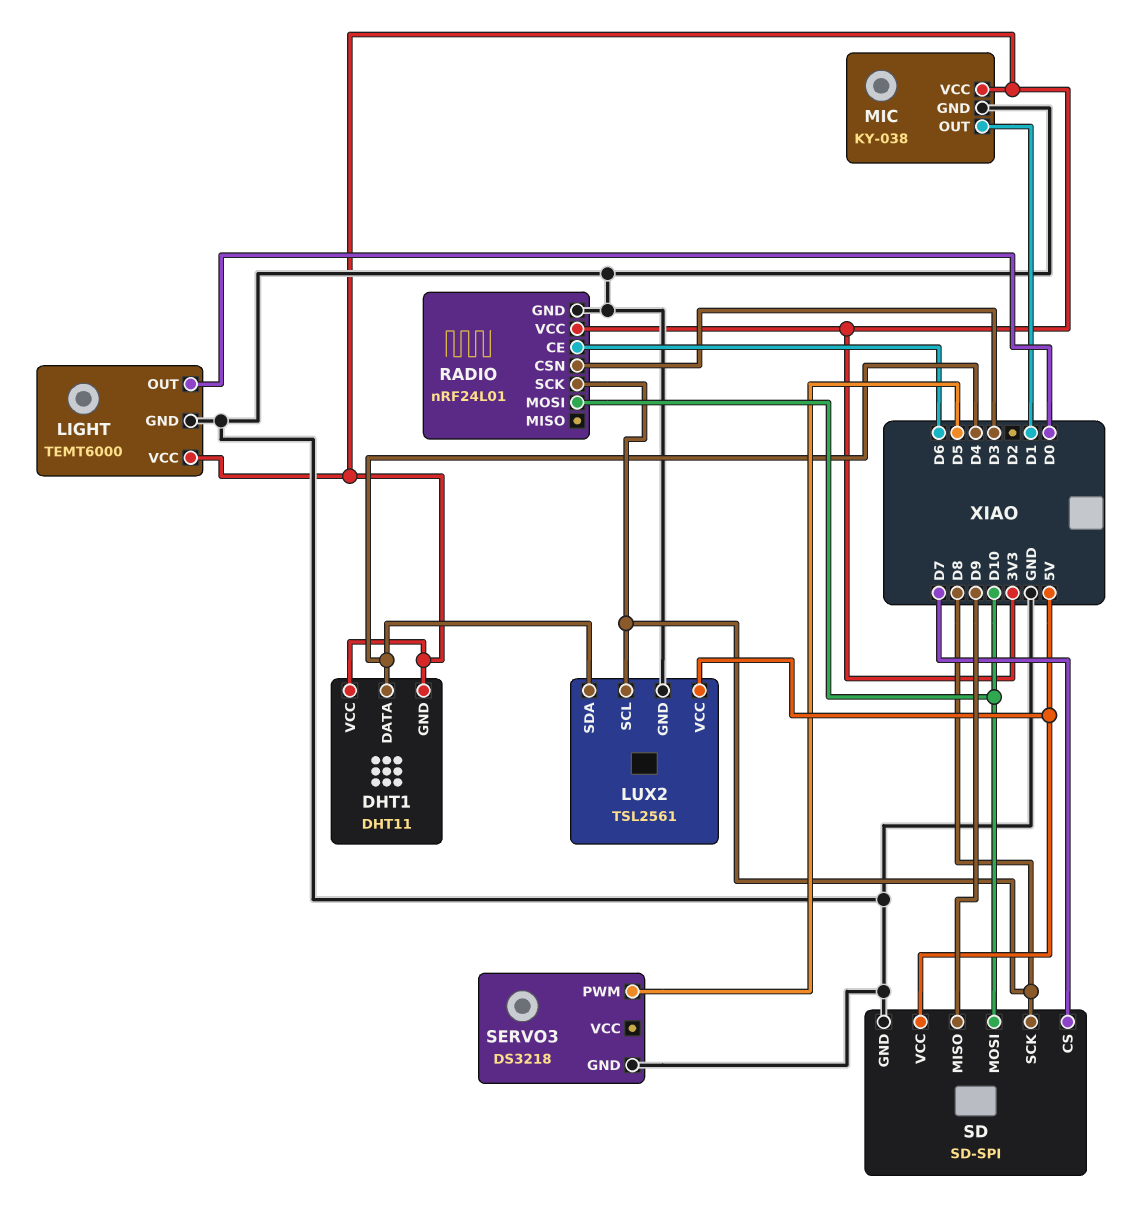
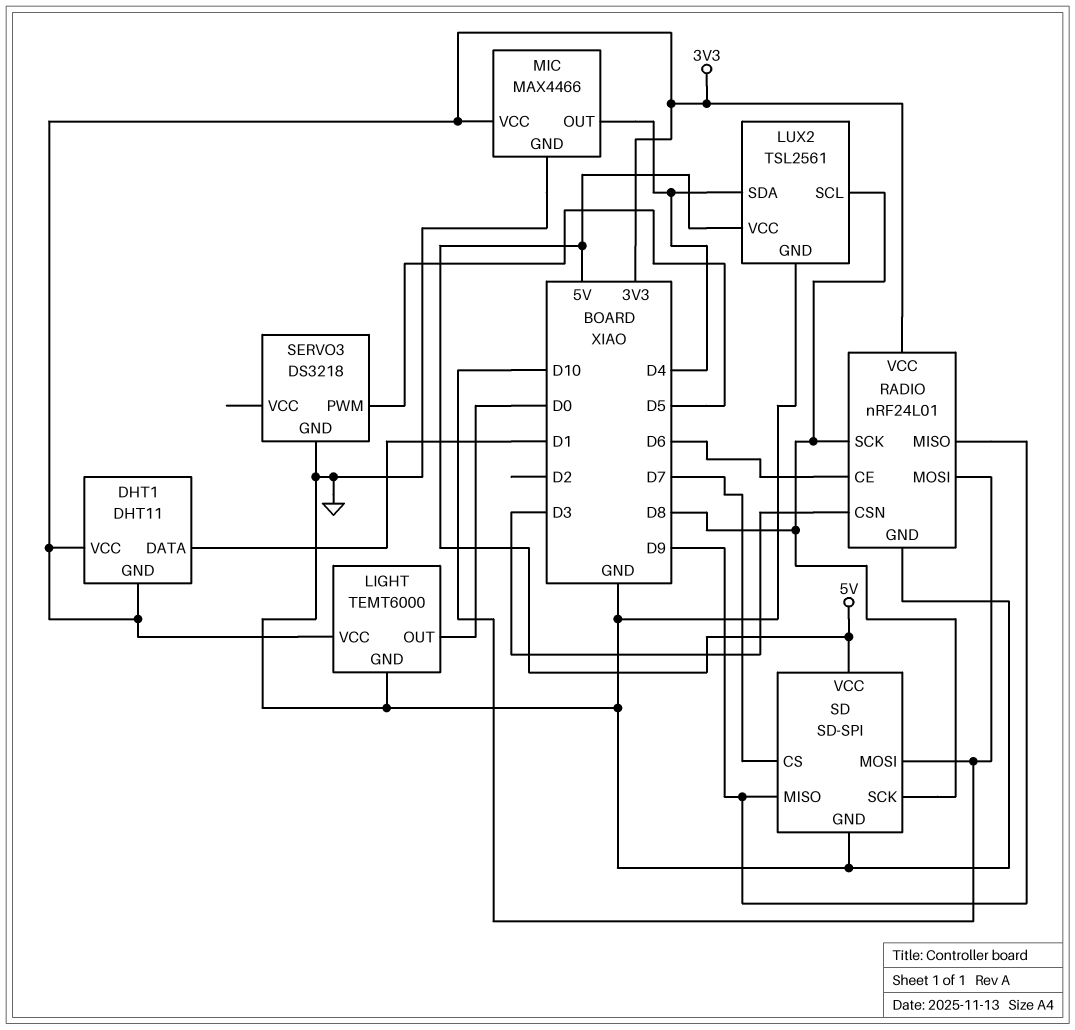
DHT1 pin DATA: D4 -> D1
MIC: KY-038 -> MAX4466
MIC pin OUT: D1 -> D4
RADIO pin MISO: none -> D9

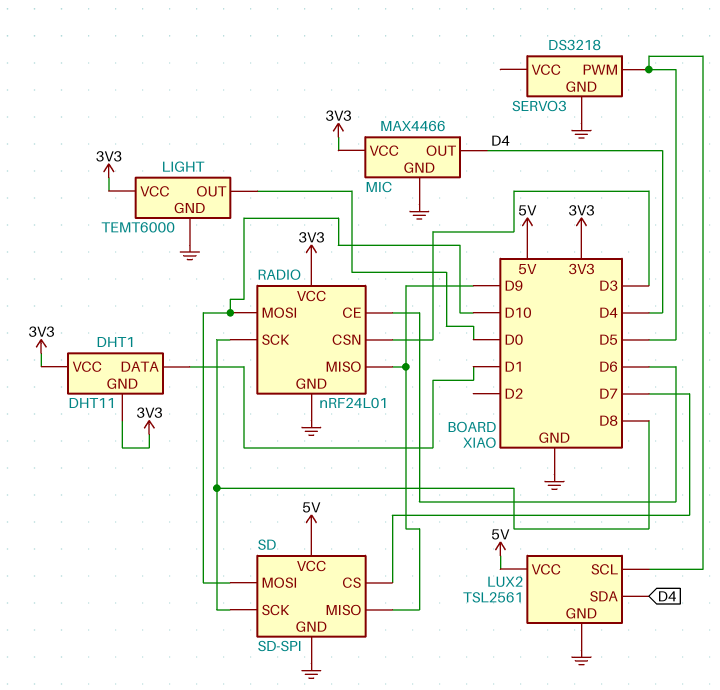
LUX2 pin SCL: D8 -> D5

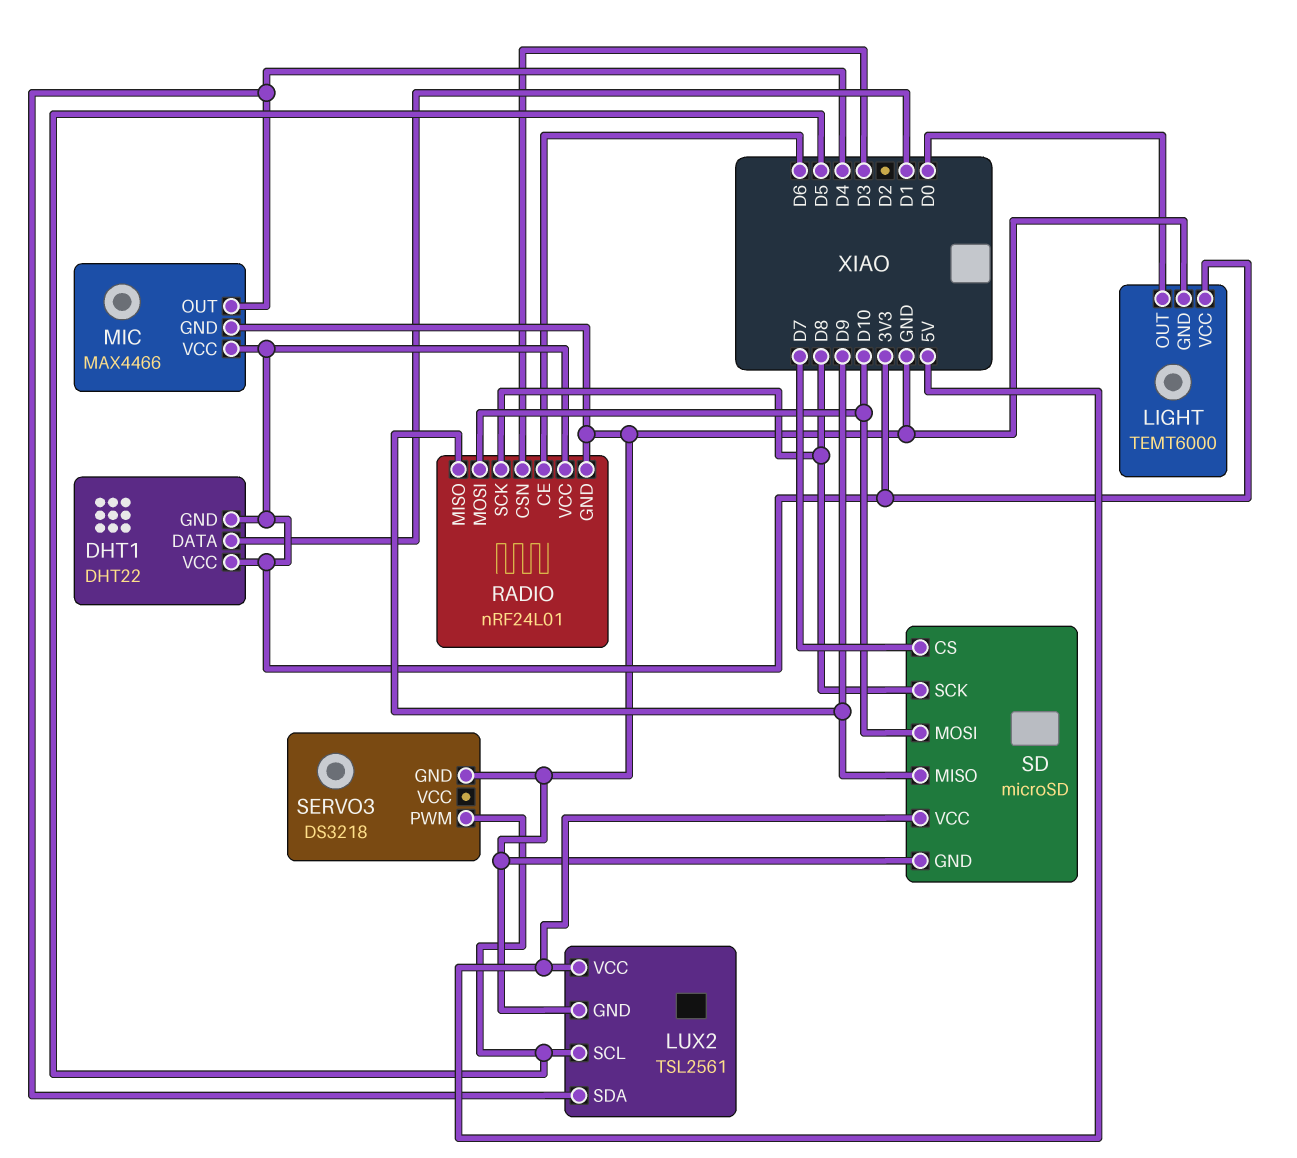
DHT1: DHT11 -> DHT22
SD: SD-SPI -> microSD

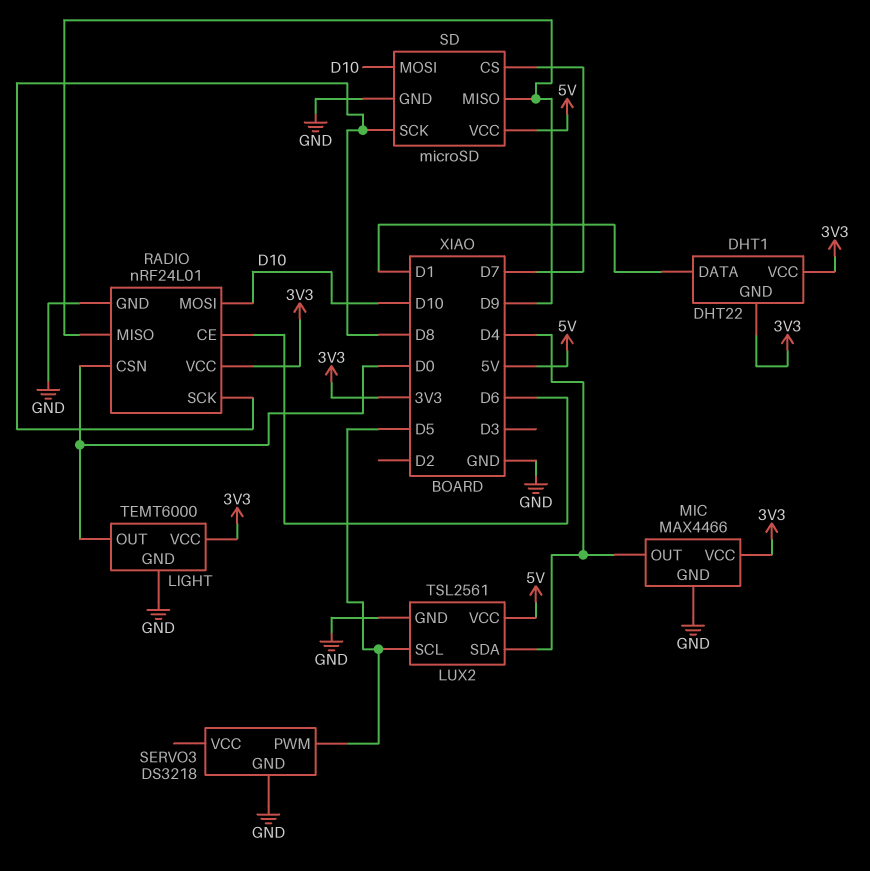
RADIO pin CSN: D3 -> D0

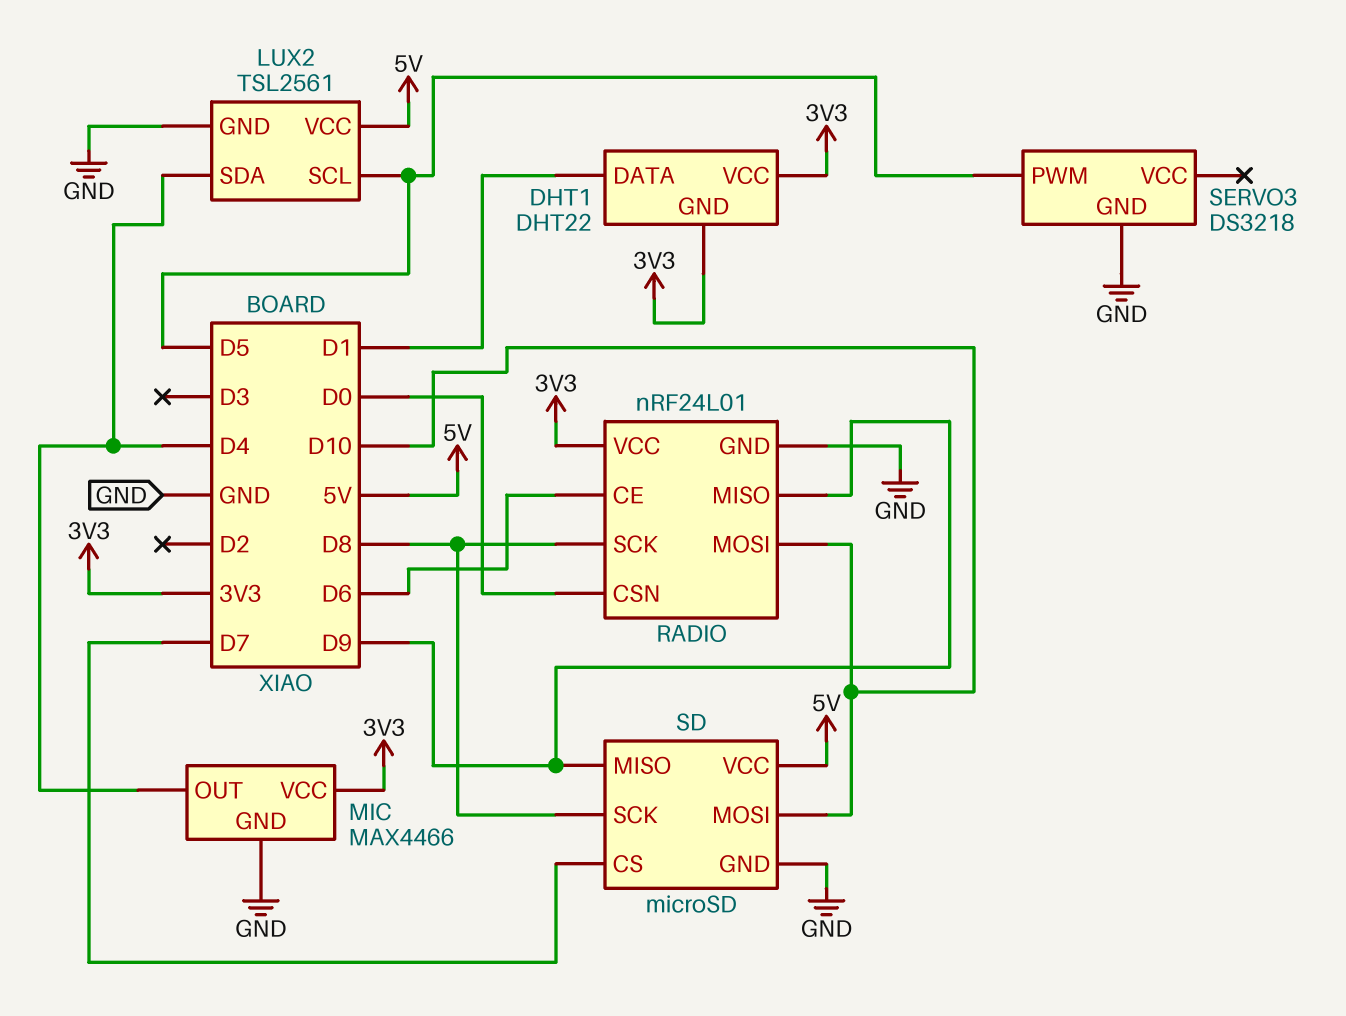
LIGHT: TEMT6000 -> none
LIGHT pin GND: GND -> none
LIGHT pin OUT: D0 -> none
LIGHT pin VCC: 3V3 -> none

